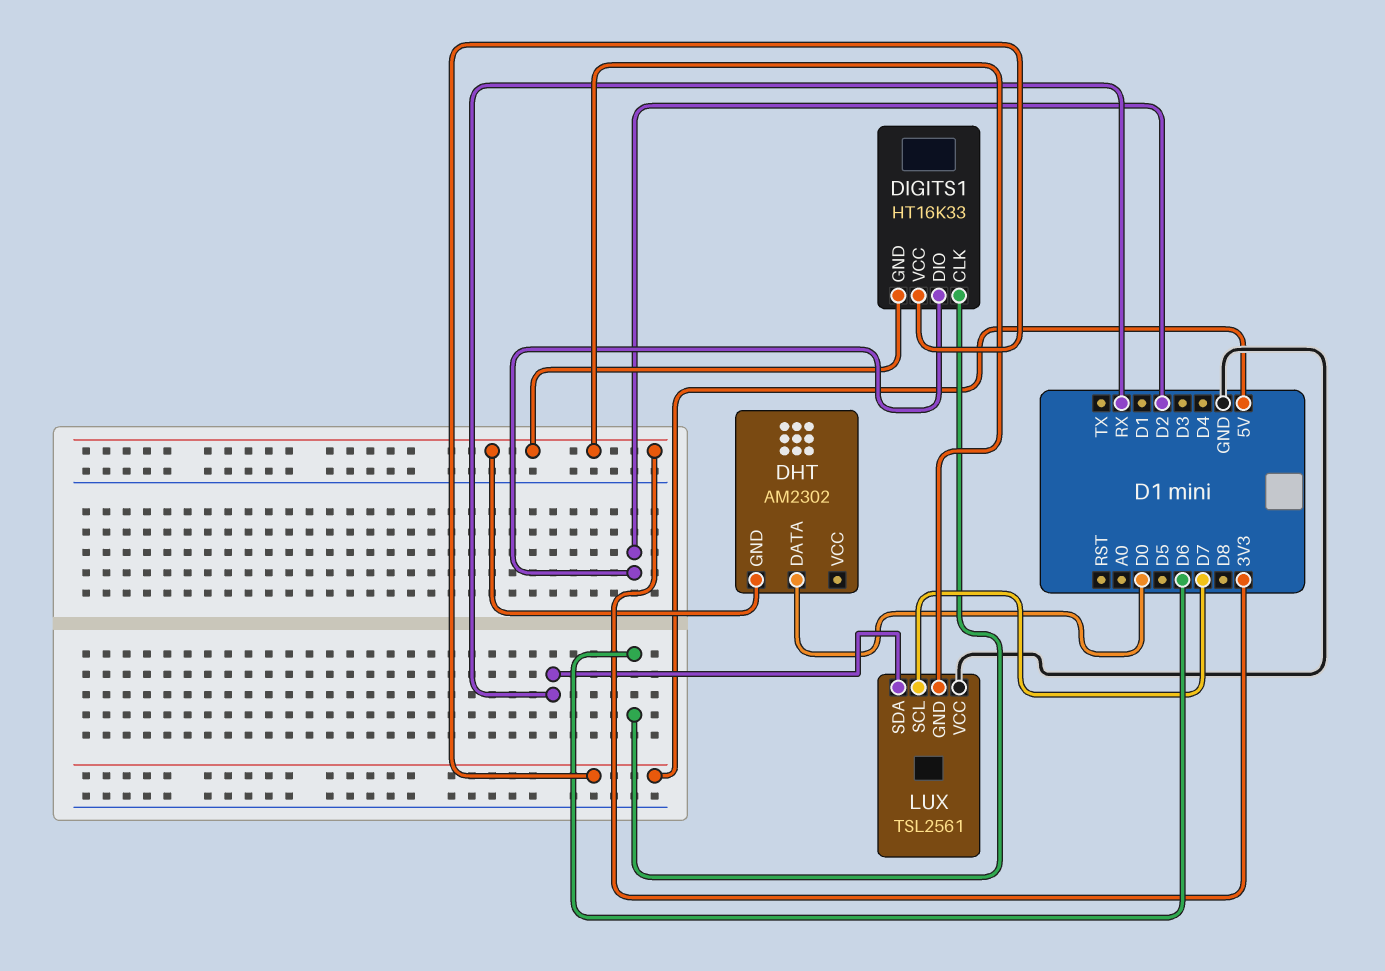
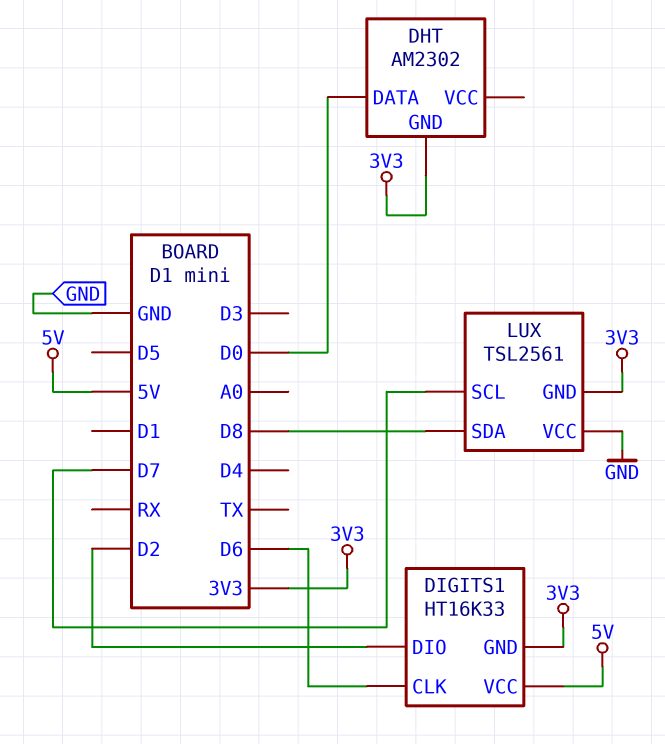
LUX pin SDA: RX -> D8

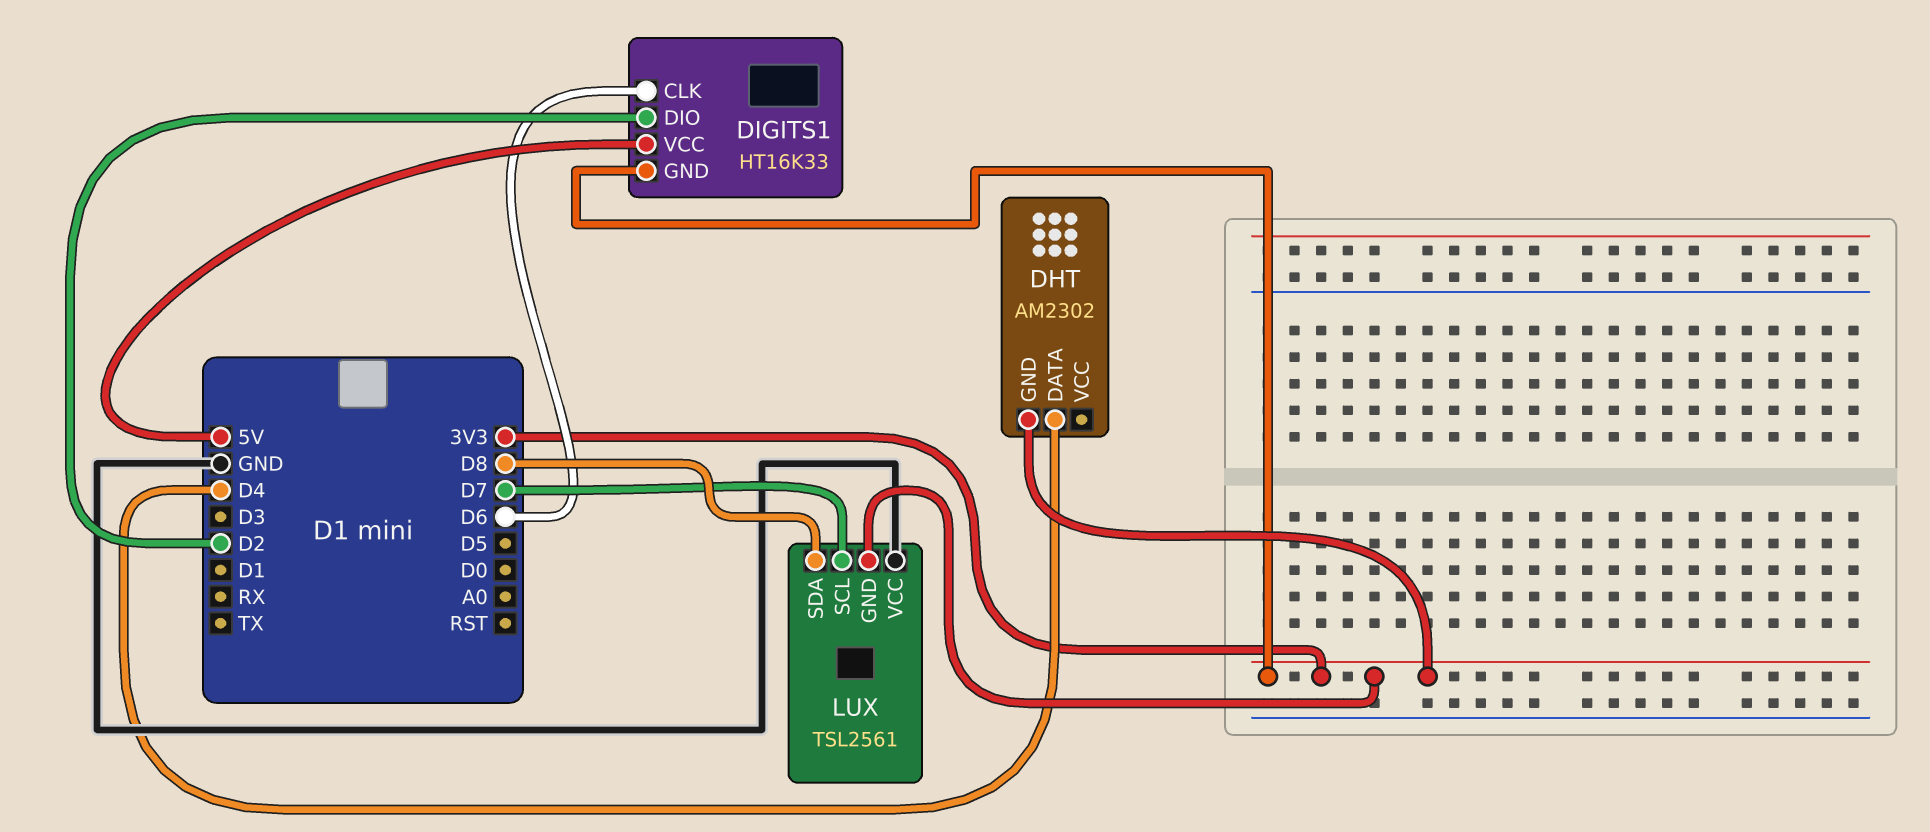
DHT pin DATA: D0 -> D4

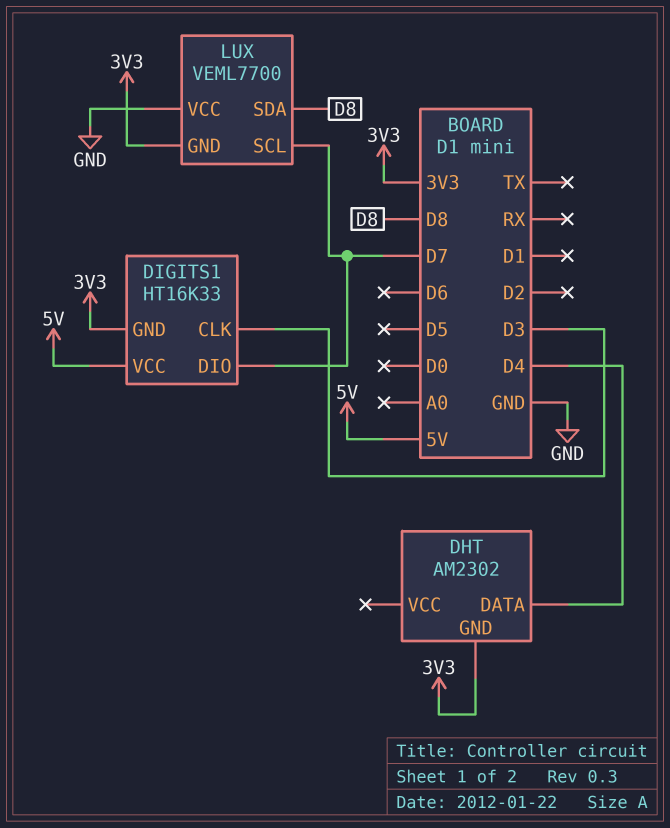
DIGITS1 pin CLK: D6 -> D3
DIGITS1 pin DIO: D2 -> D7
LUX: TSL2561 -> VEML7700

